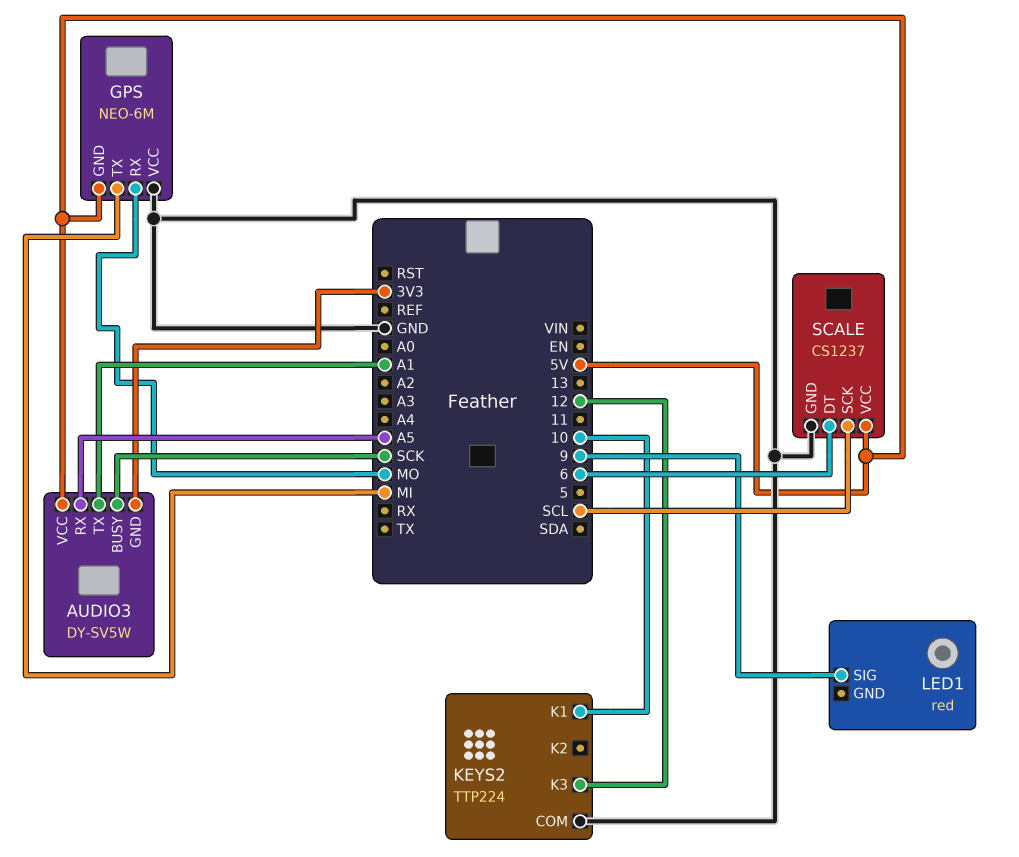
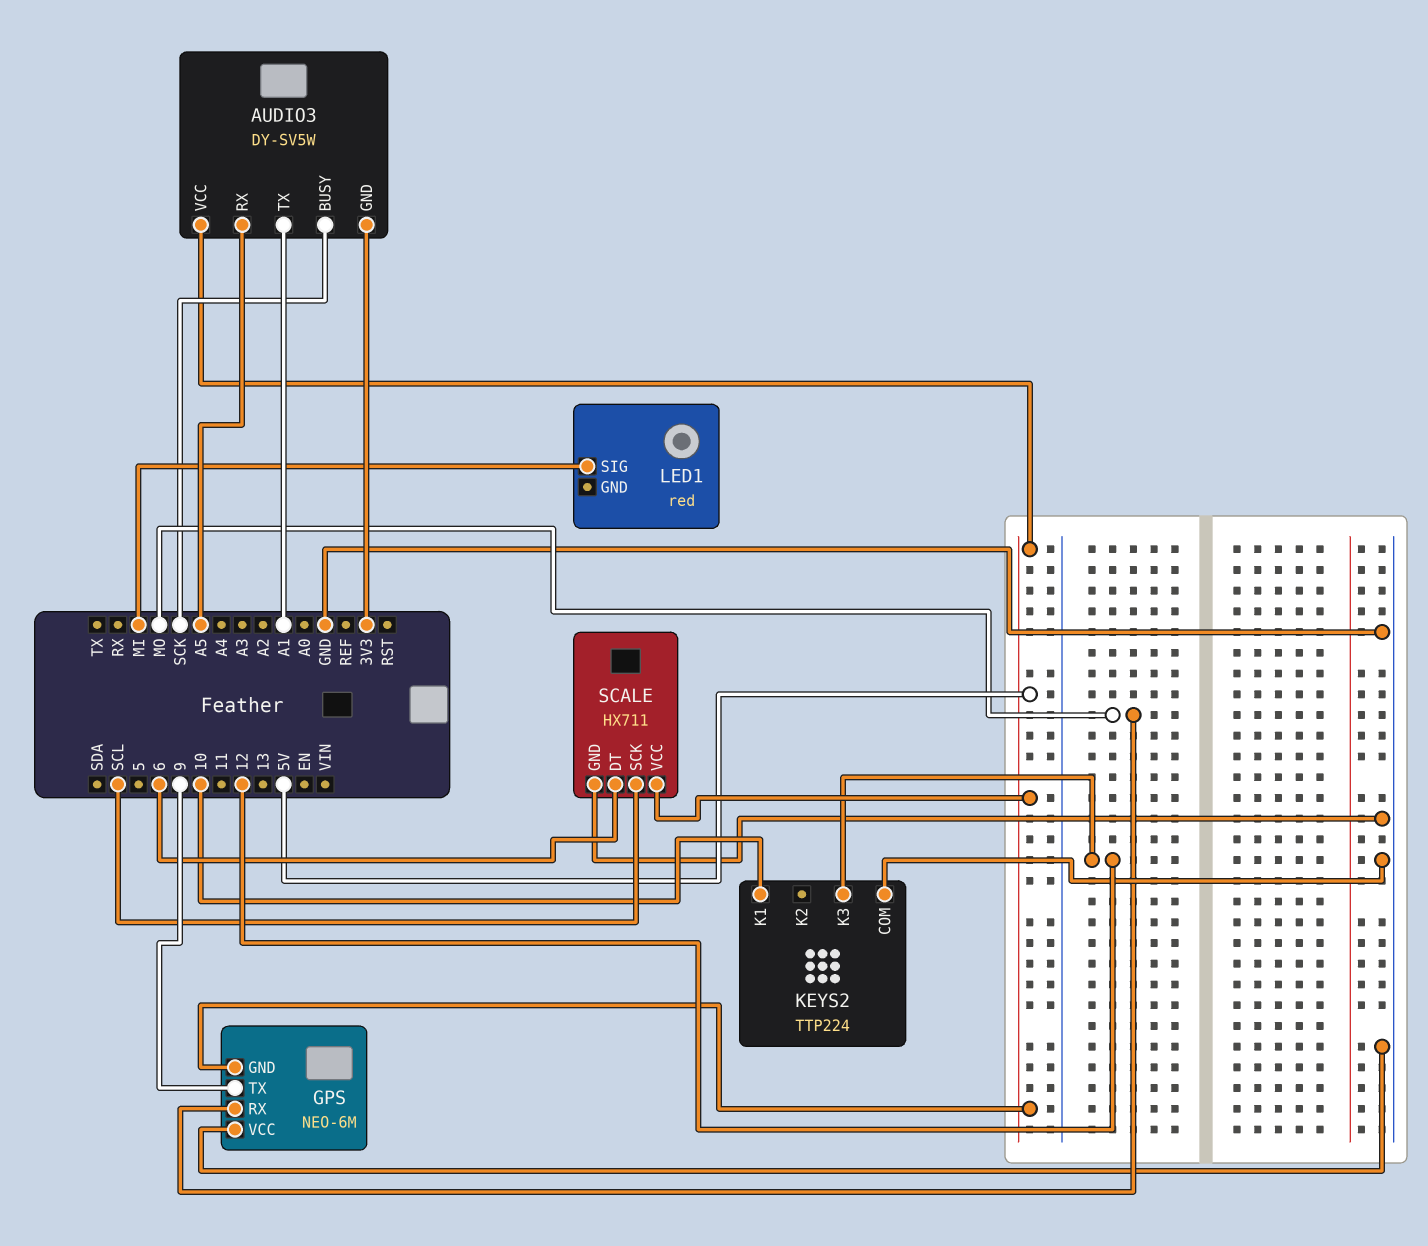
GPS pin TX: MI -> 9
LED1 pin SIG: 9 -> MI
SCALE: CS1237 -> HX711

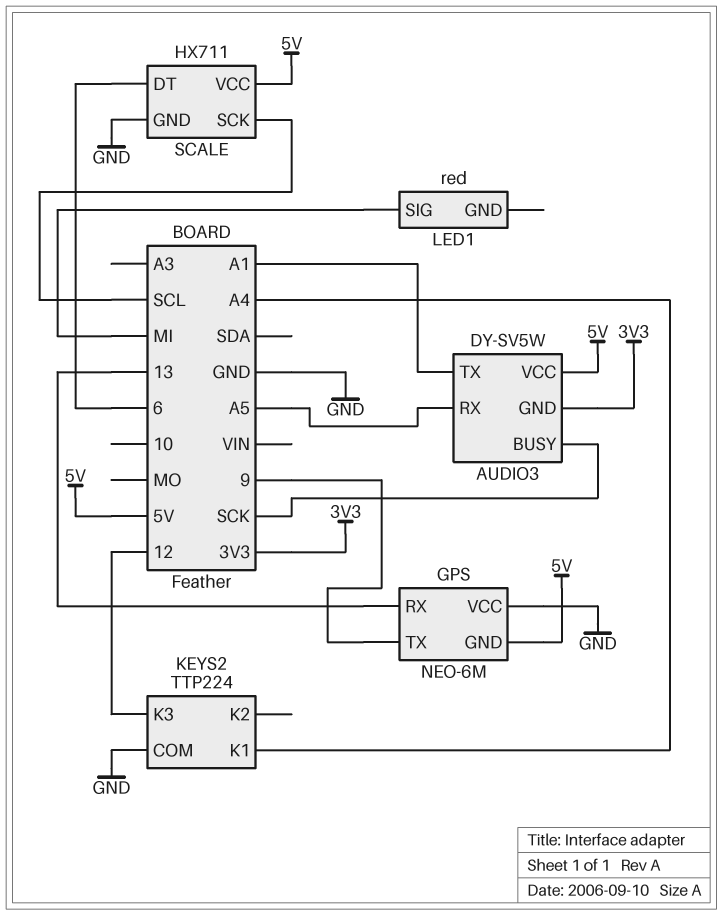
GPS pin RX: MO -> 13
KEYS2 pin K1: 10 -> A4

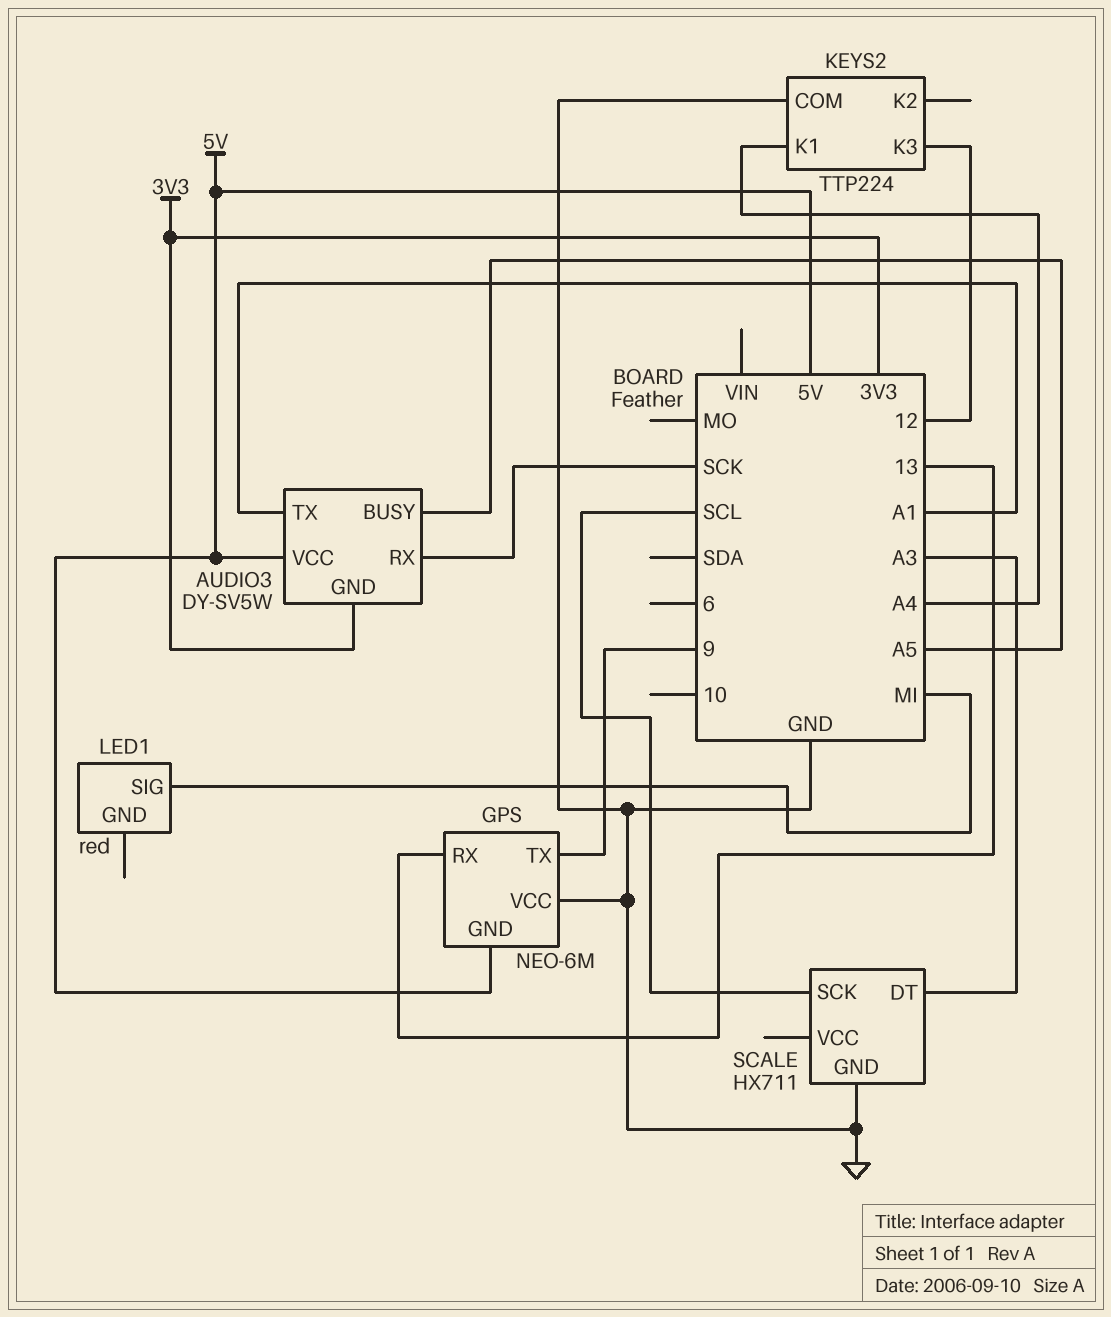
AUDIO3 pin BUSY: SCK -> A5
AUDIO3 pin RX: A5 -> SCK
SCALE pin DT: 6 -> A3
SCALE pin VCC: 5V -> none

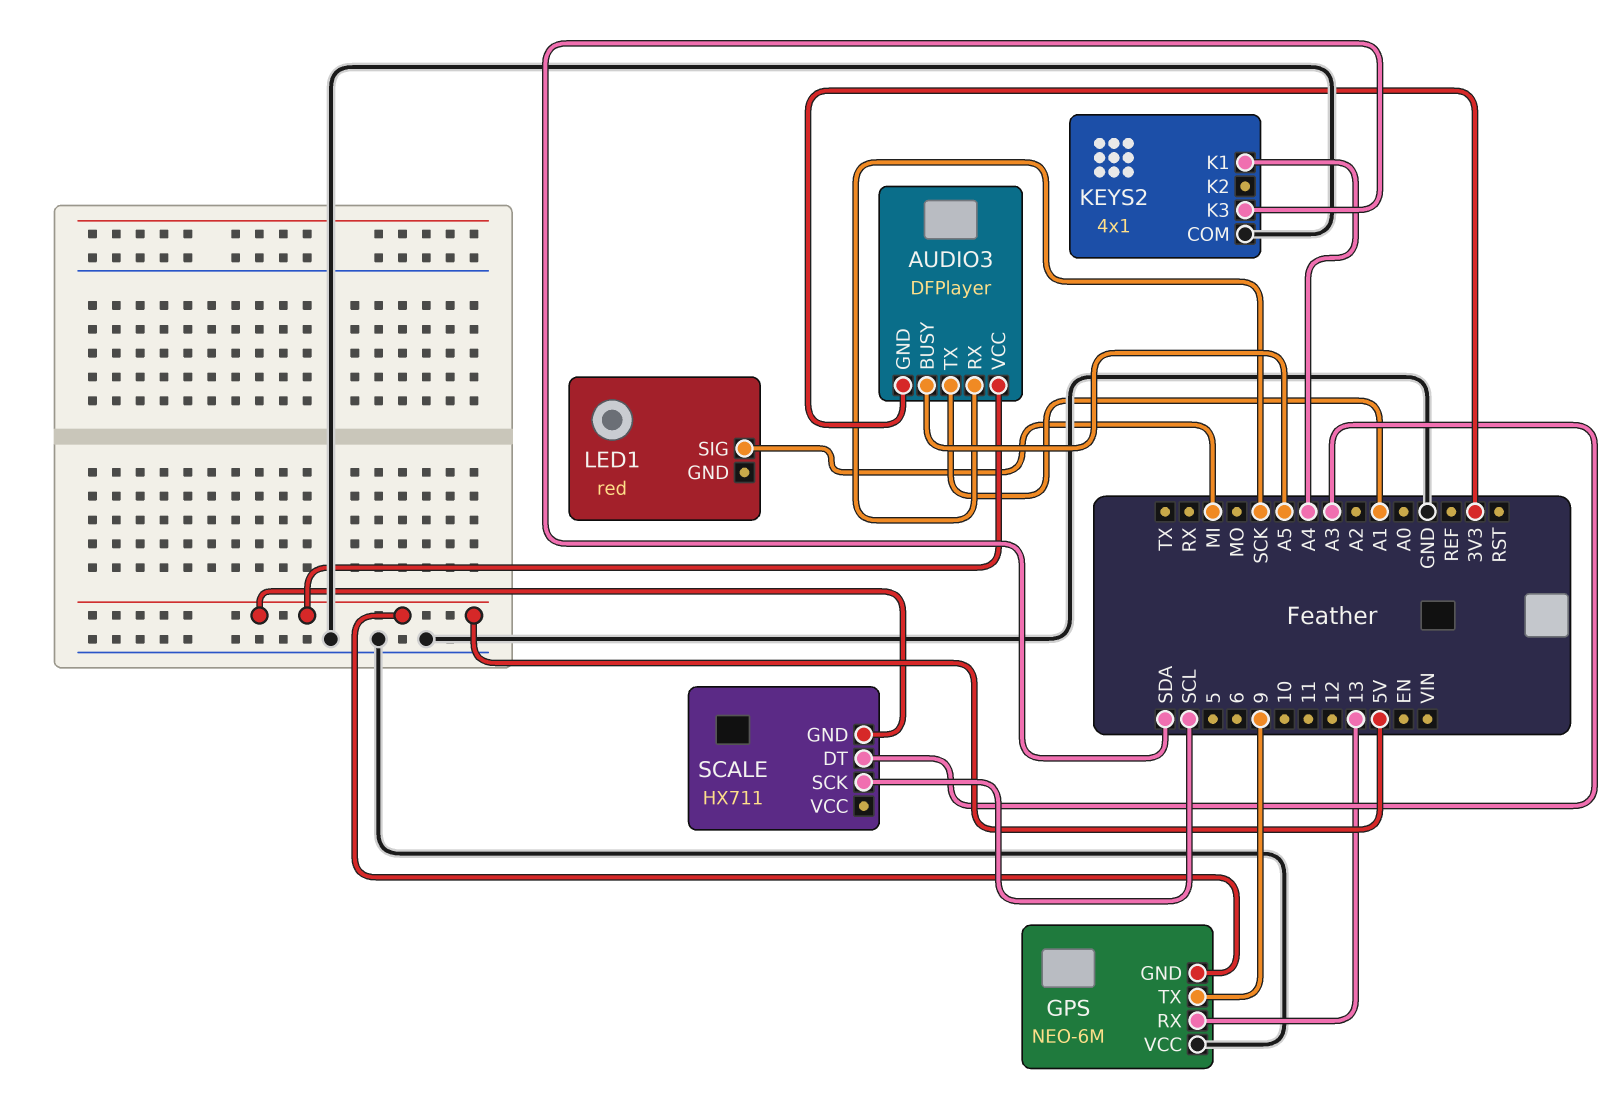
AUDIO3: DY-SV5W -> DFPlayer
KEYS2: TTP224 -> 4x1
KEYS2 pin K3: 12 -> SDA
SCALE pin GND: GND -> 5V

